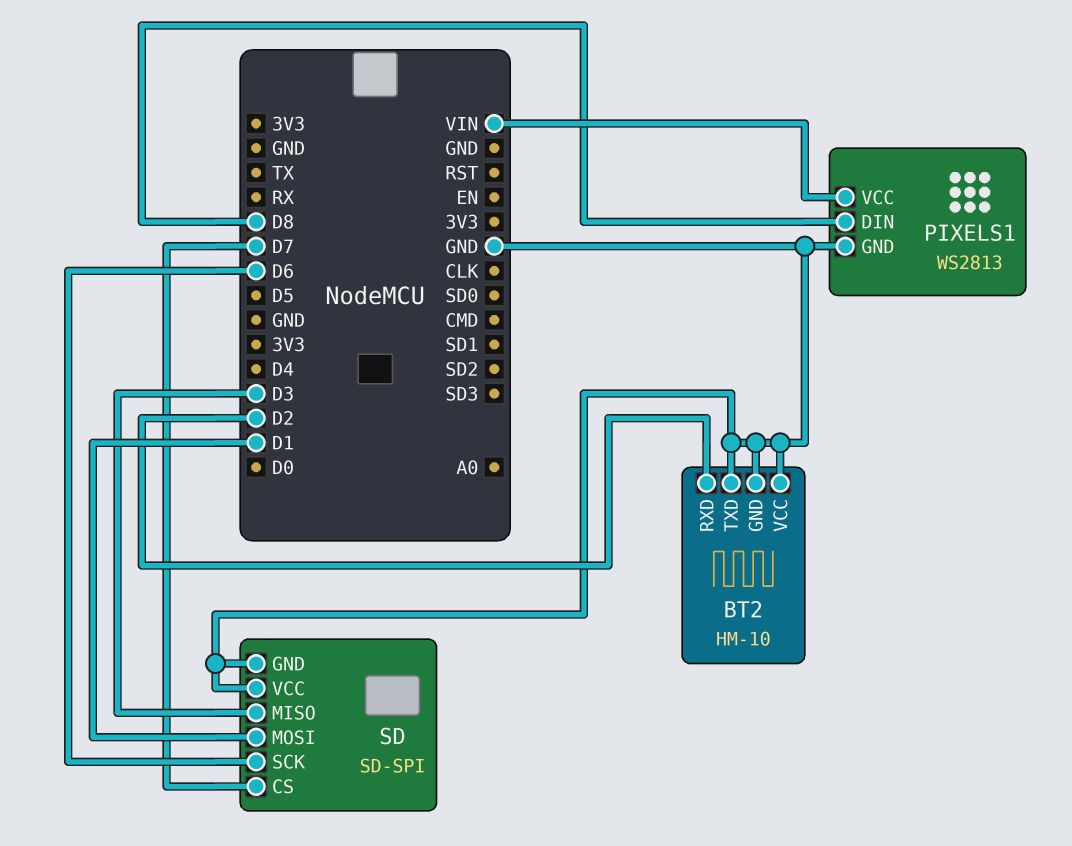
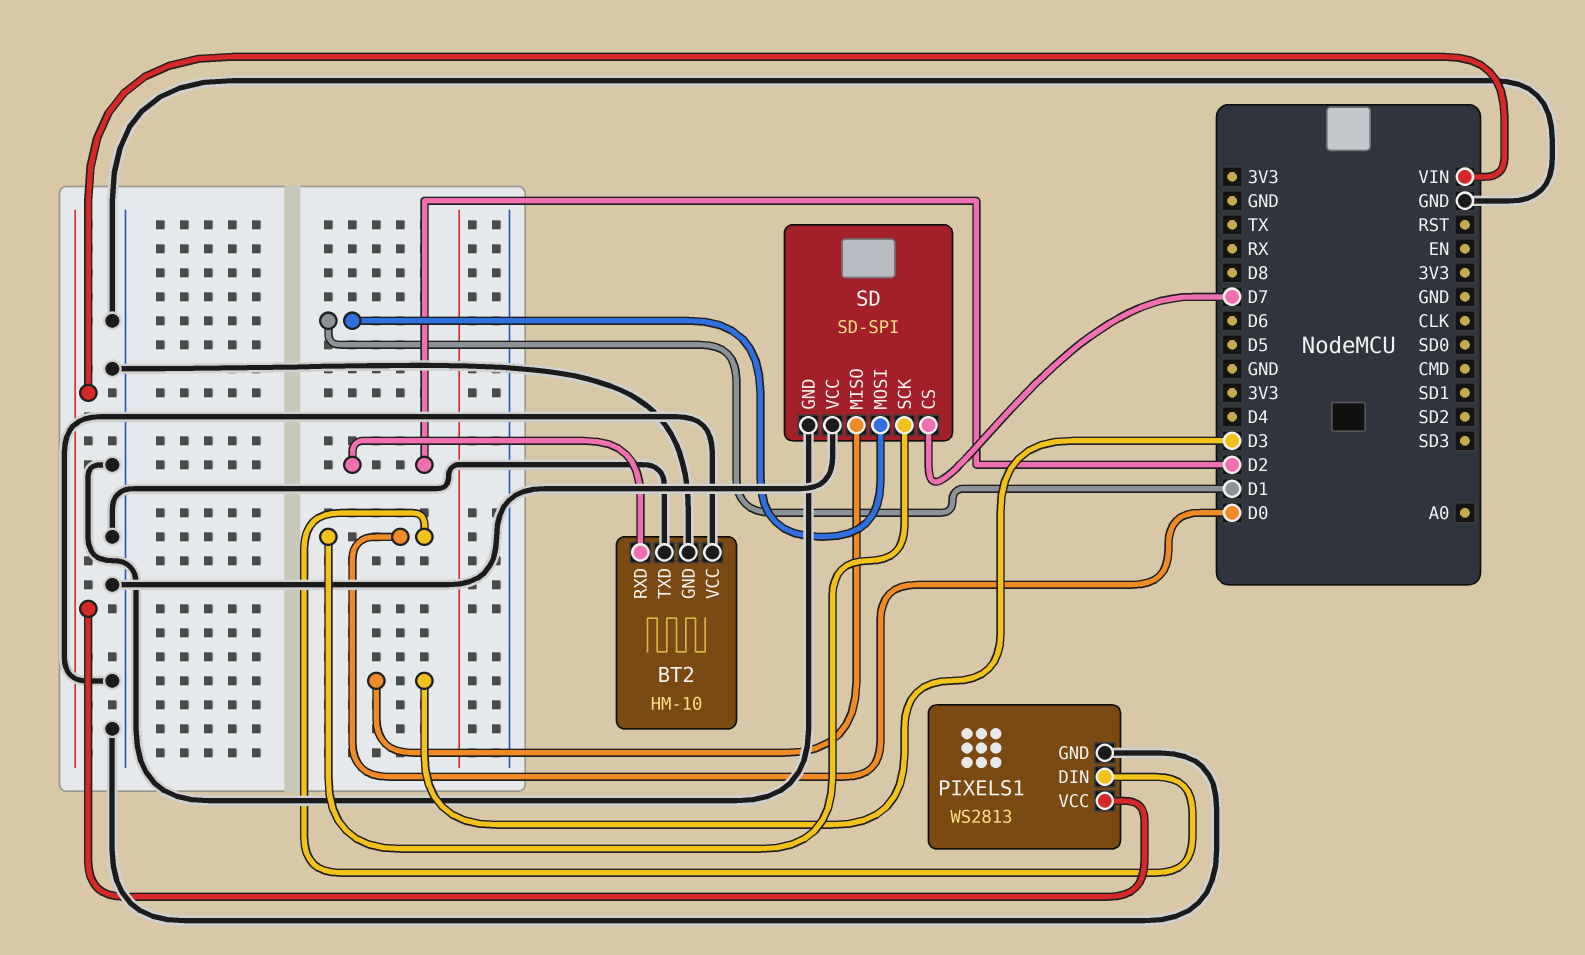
PIXELS1 pin DIN: D8 -> D0
SD pin SCK: D6 -> D0

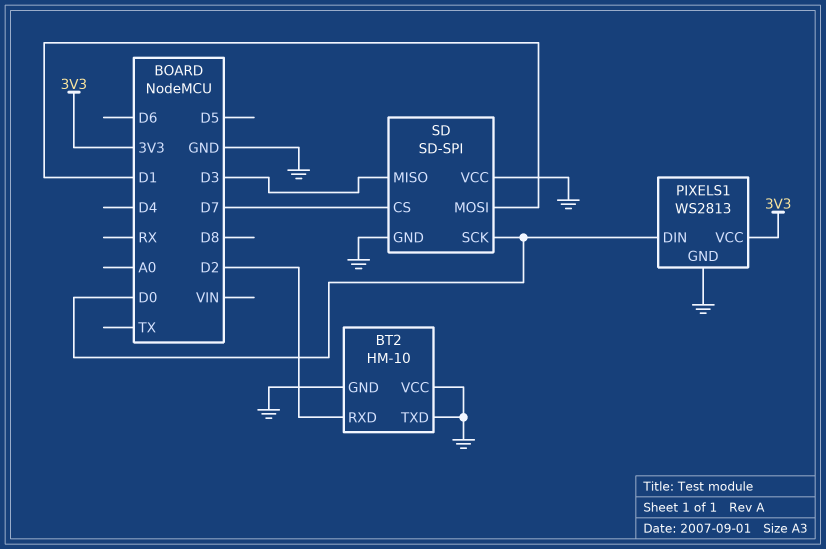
PIXELS1 pin VCC: VIN -> 3V3

